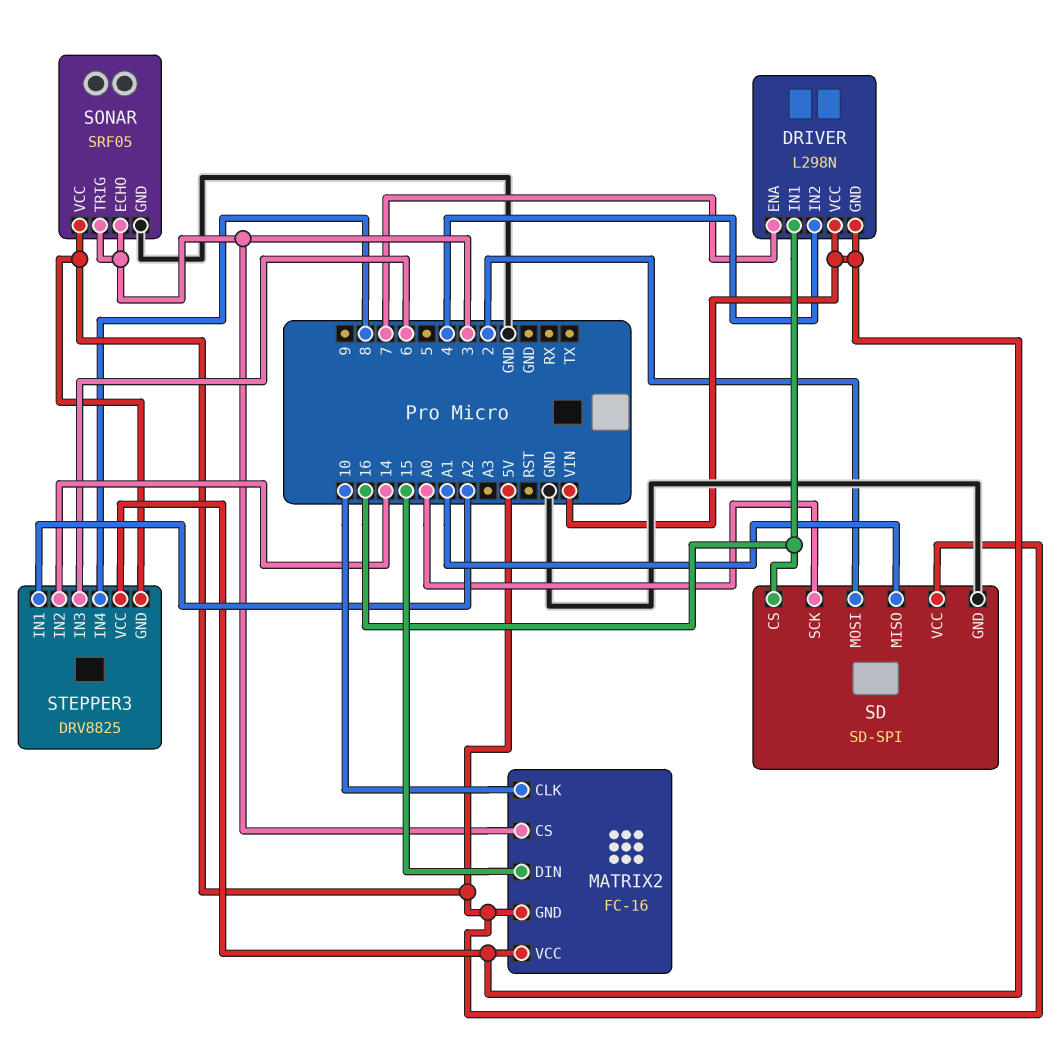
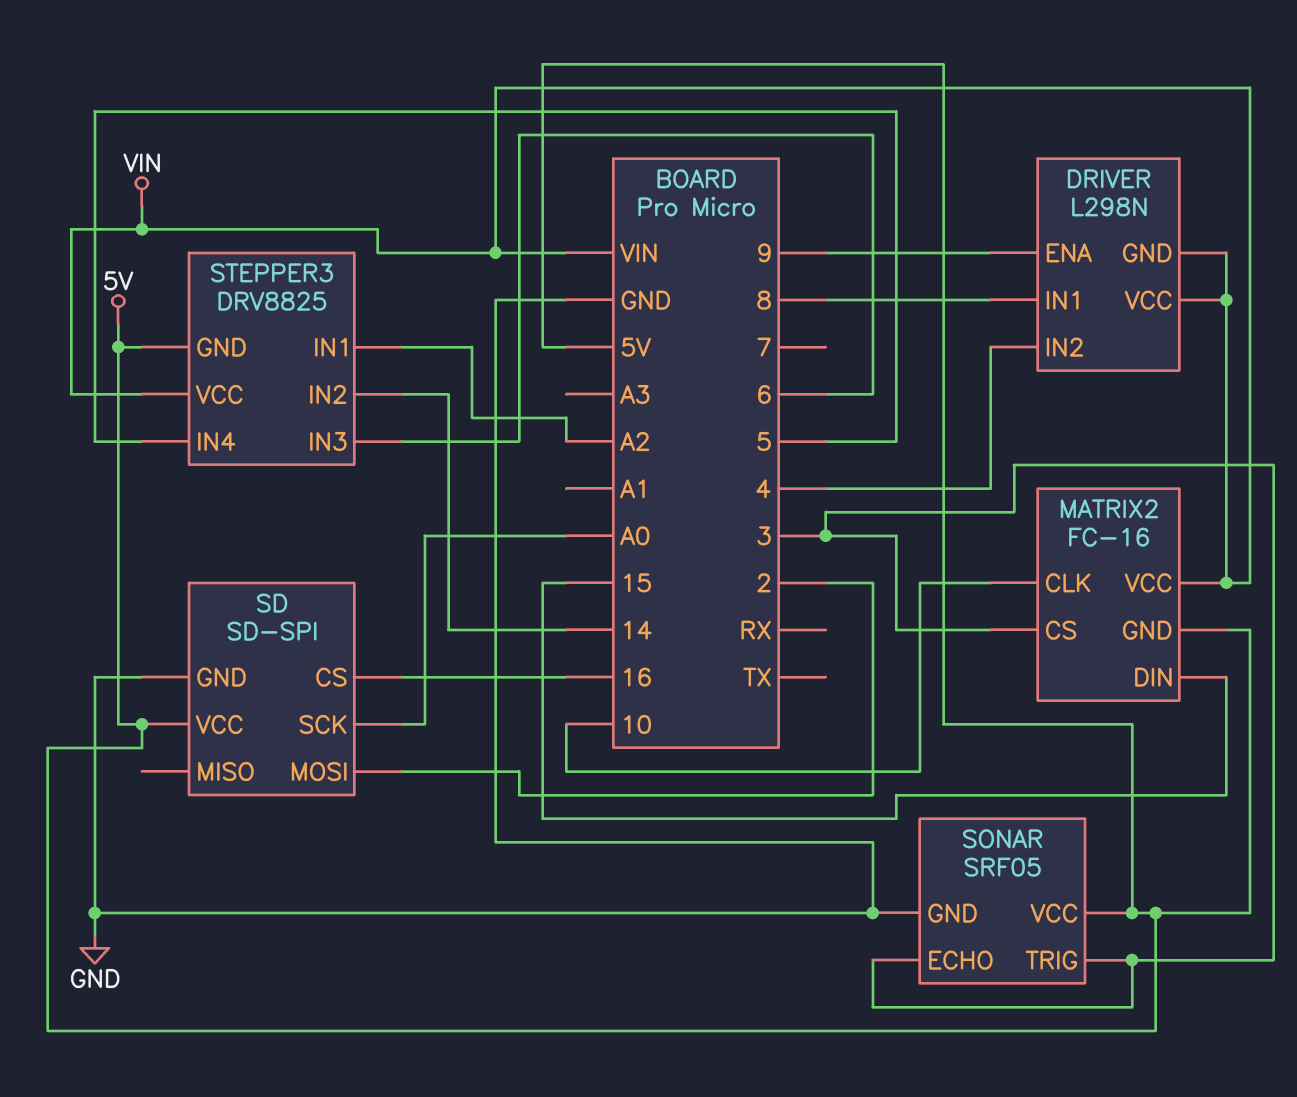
DRIVER pin ENA: 7 -> 9
DRIVER pin IN1: 16 -> 8
SD pin MISO: A1 -> none
STEPPER3 pin IN4: 8 -> 5

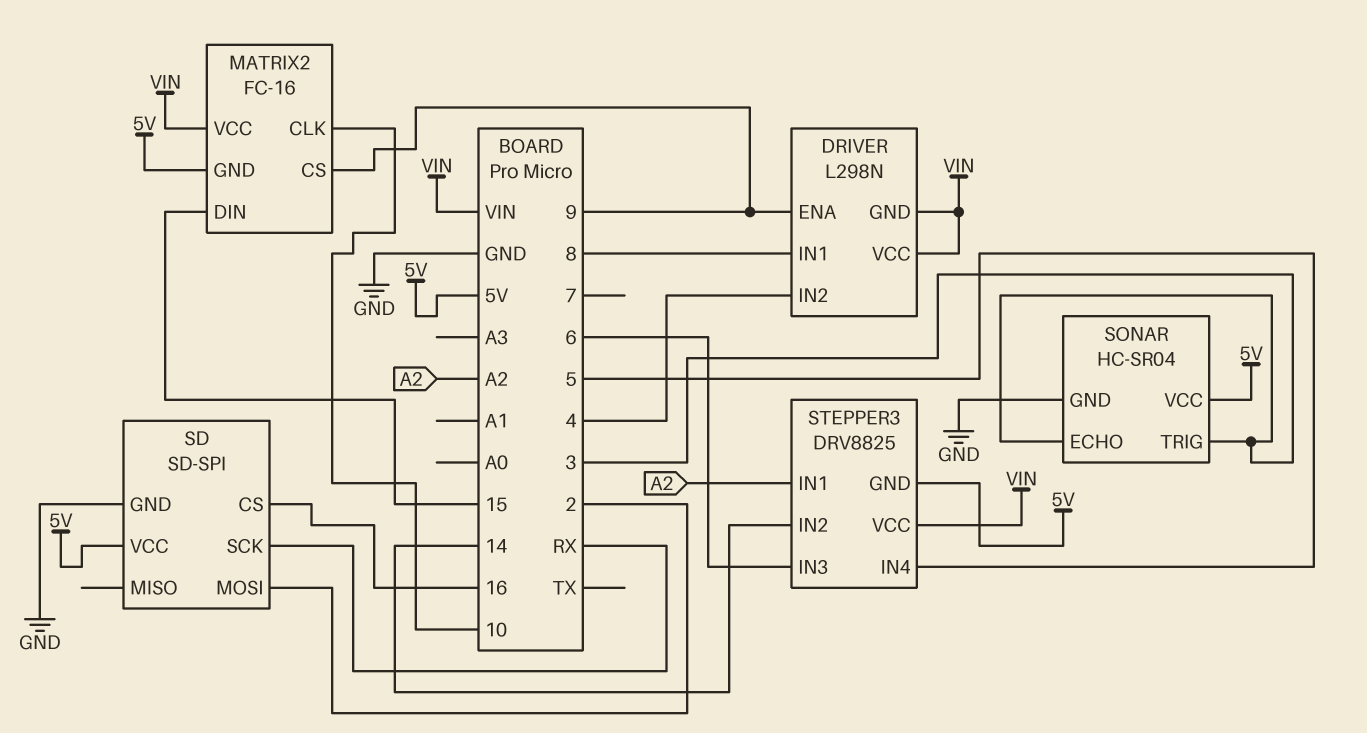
MATRIX2 pin CS: 3 -> 9
SD pin SCK: A0 -> RX
SONAR: SRF05 -> HC-SR04

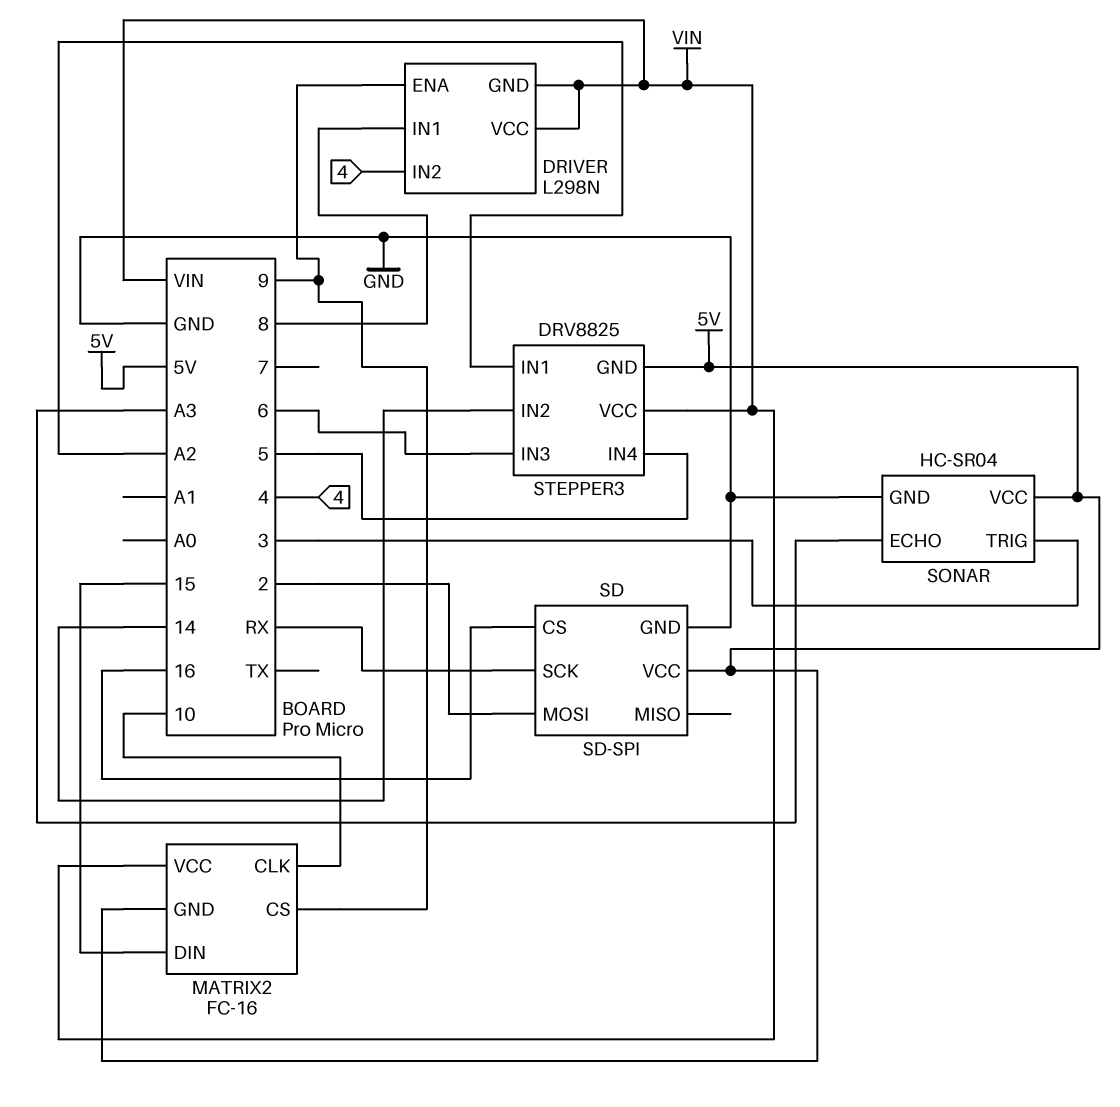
SONAR pin ECHO: 3 -> A3

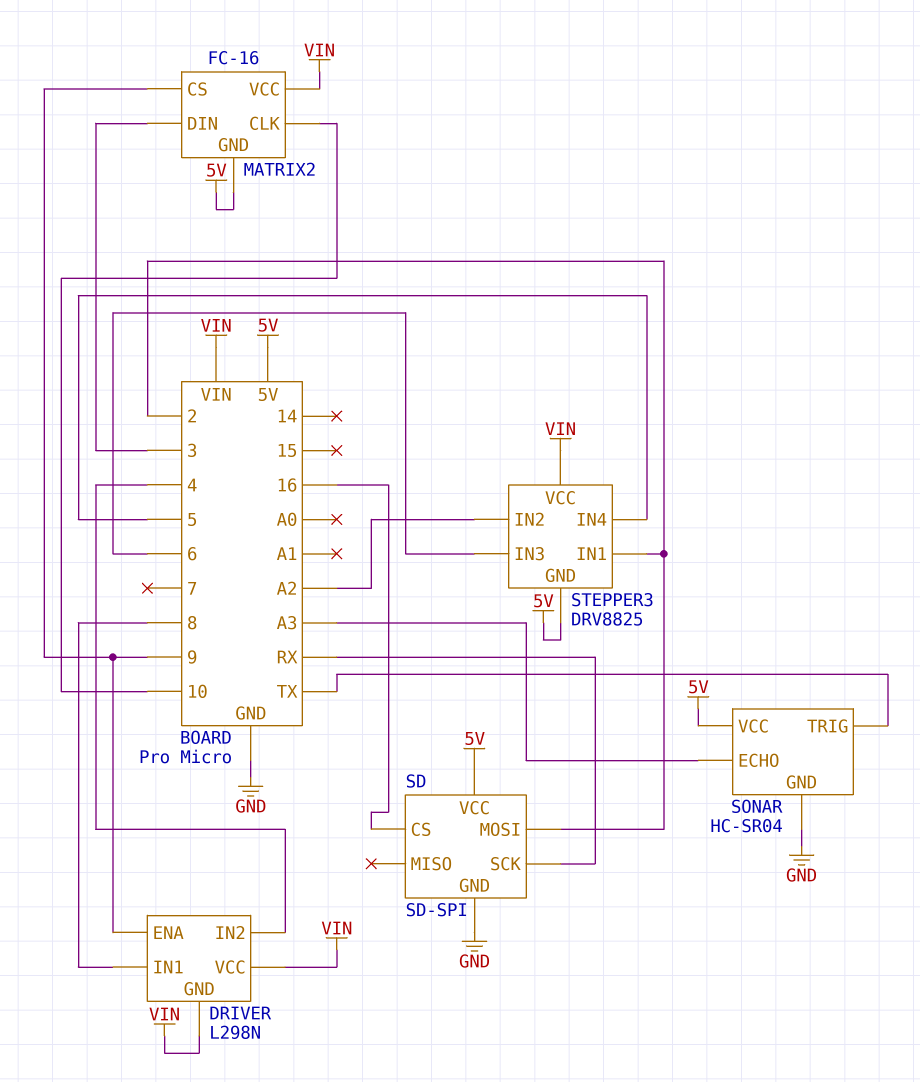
MATRIX2 pin DIN: 15 -> 3
SONAR pin TRIG: 3 -> TX
STEPPER3 pin IN1: A2 -> 2
STEPPER3 pin IN2: 14 -> A2

